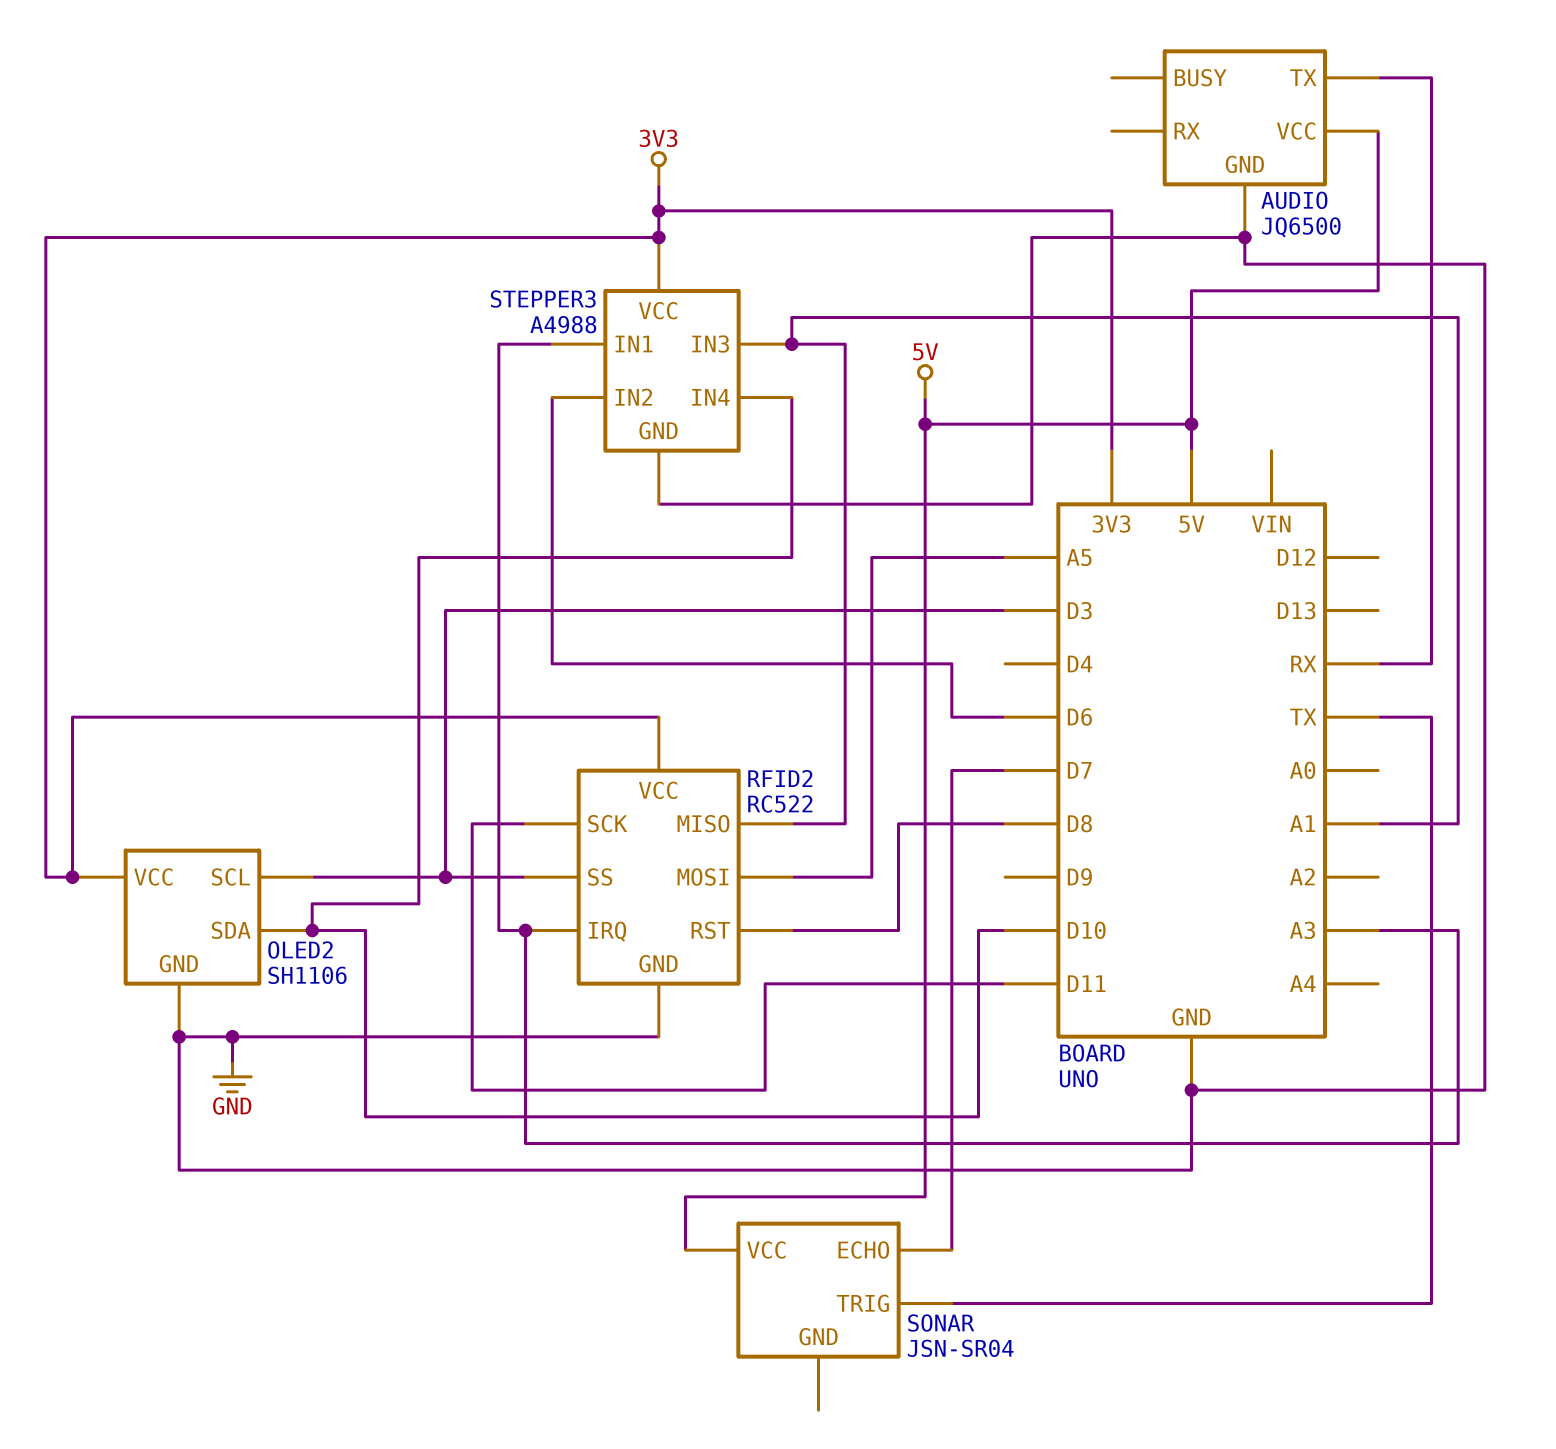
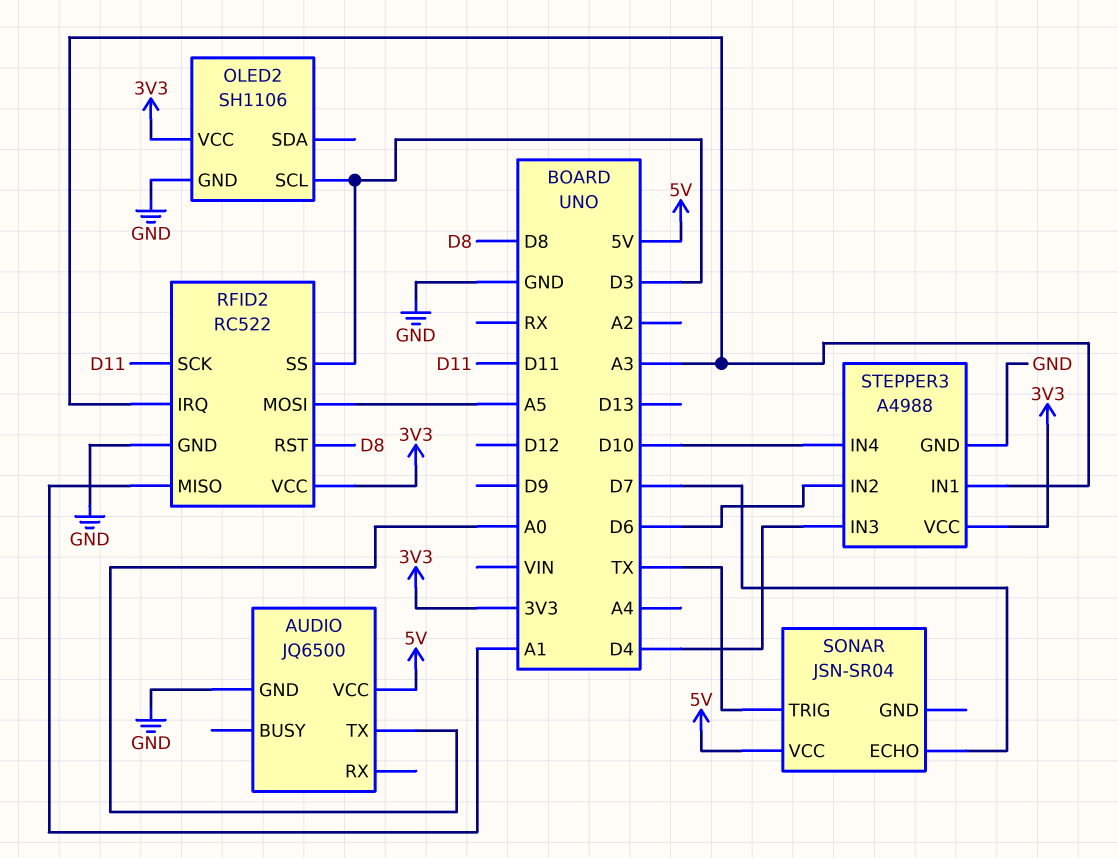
AUDIO pin TX: RX -> A0
OLED2 pin SDA: D10 -> none
STEPPER3 pin IN3: A1 -> D4

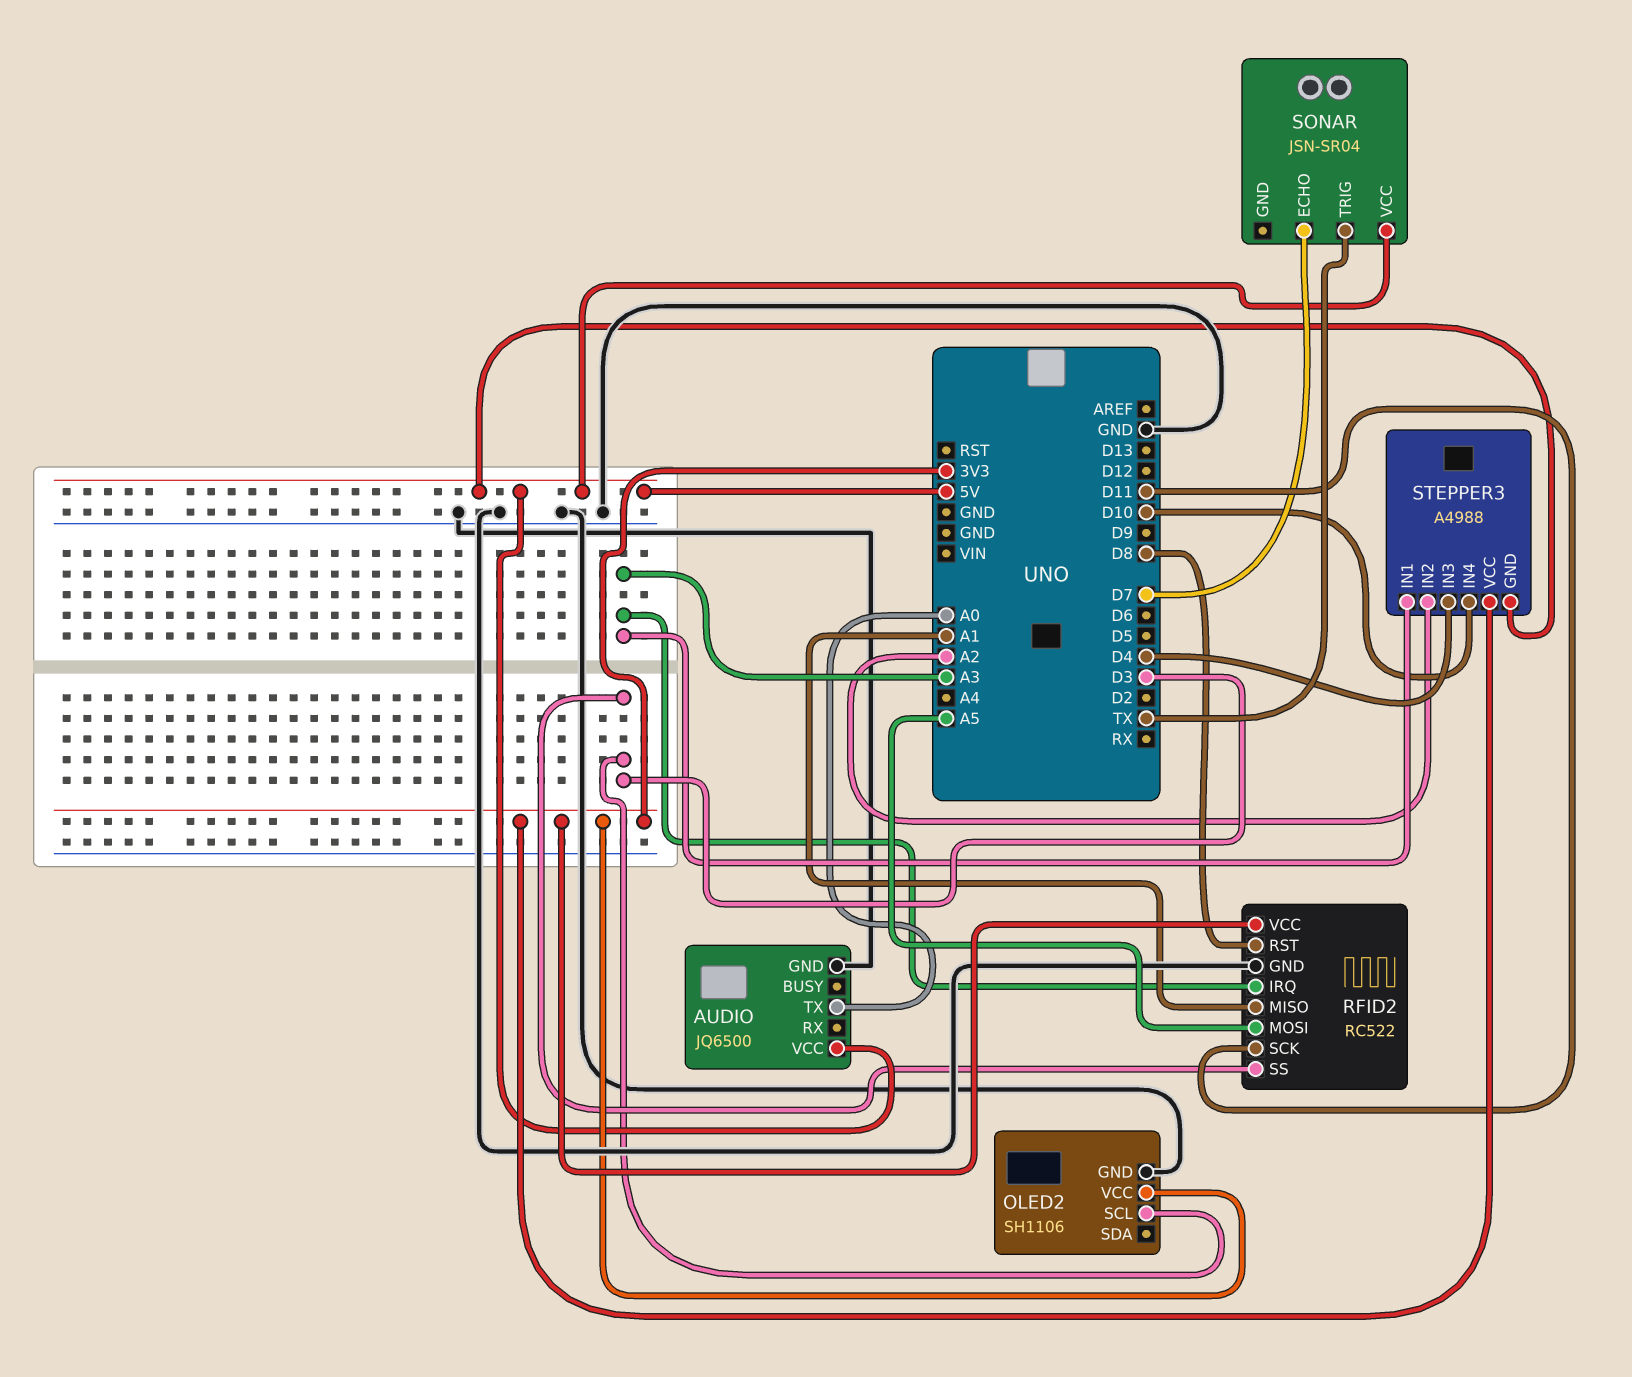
STEPPER3 pin GND: GND -> 5V
STEPPER3 pin IN2: D6 -> A2

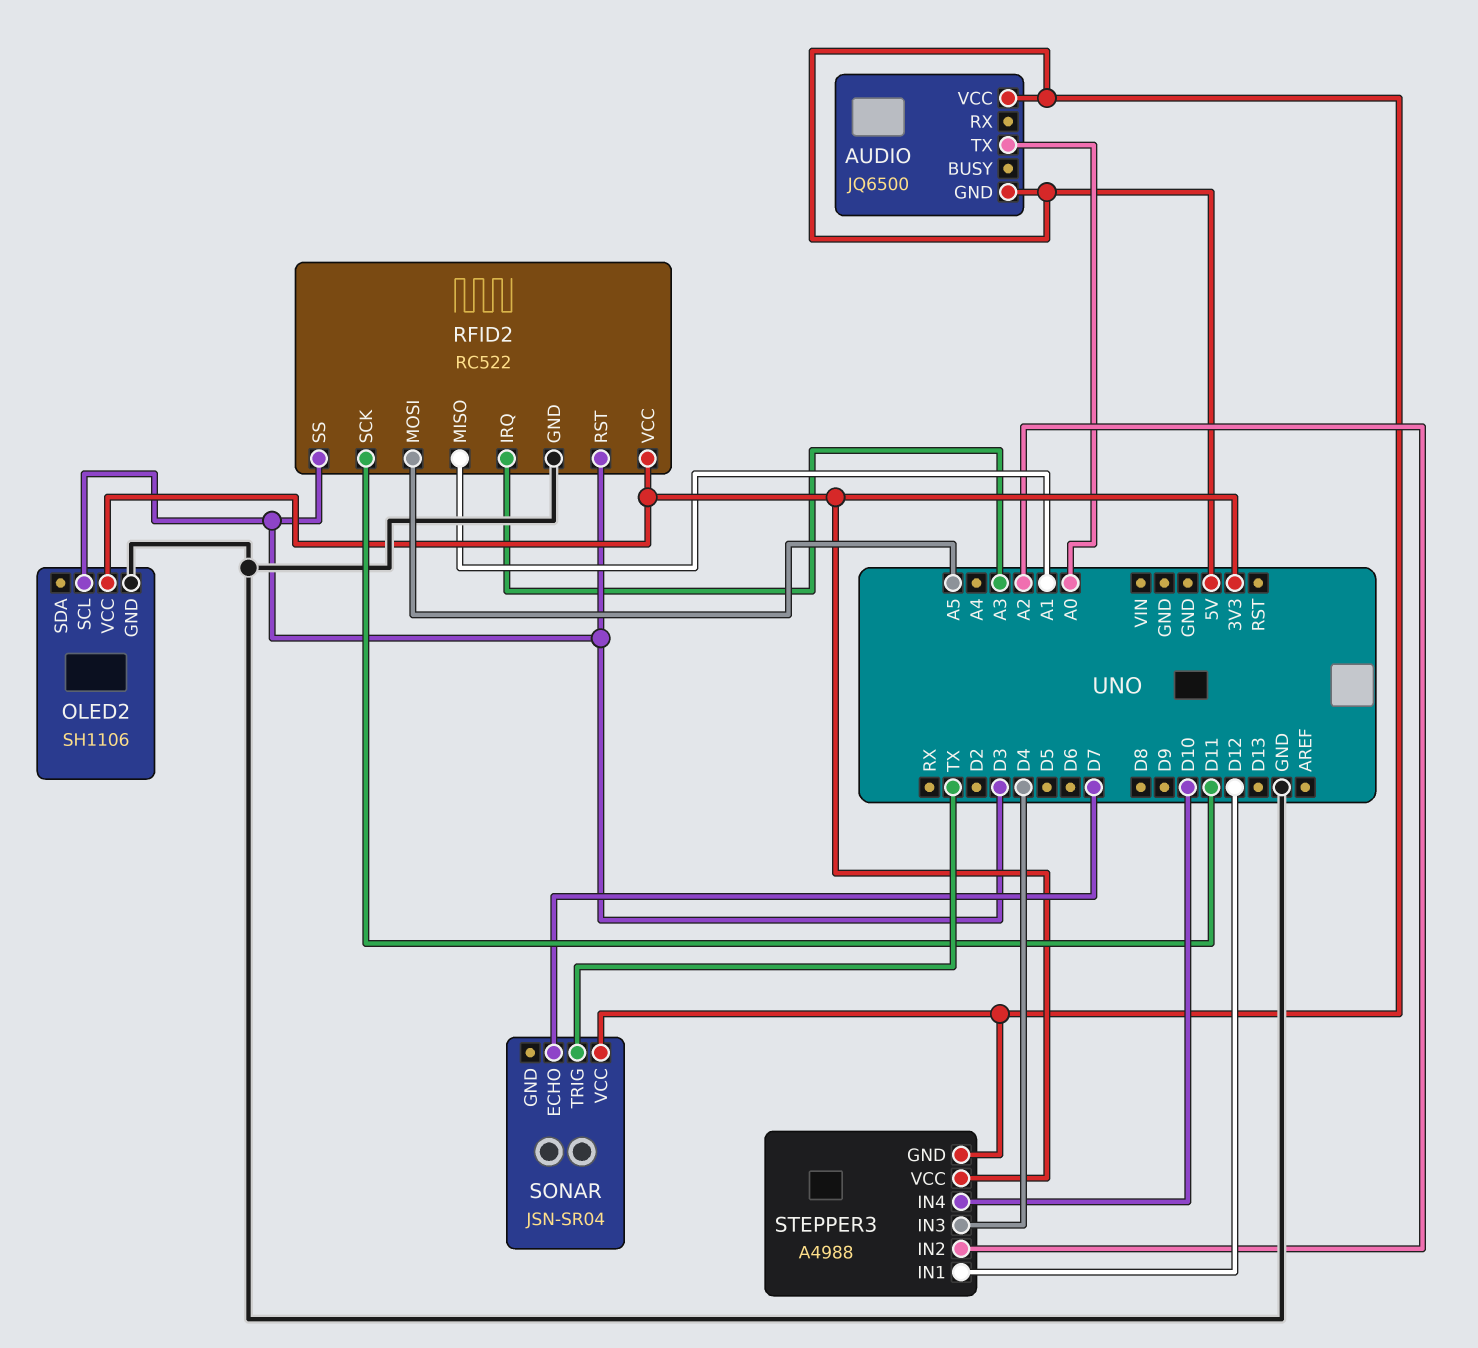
AUDIO pin GND: GND -> 5V
RFID2 pin RST: D8 -> D3
STEPPER3 pin IN1: A3 -> D12

